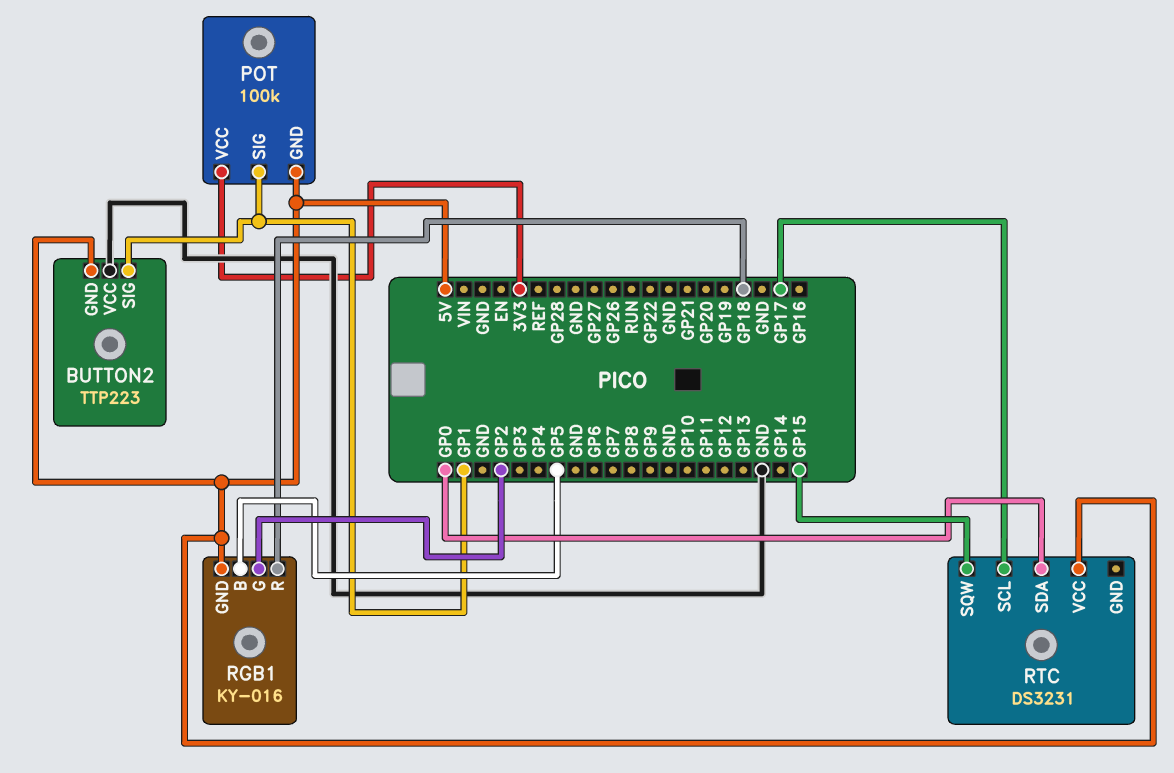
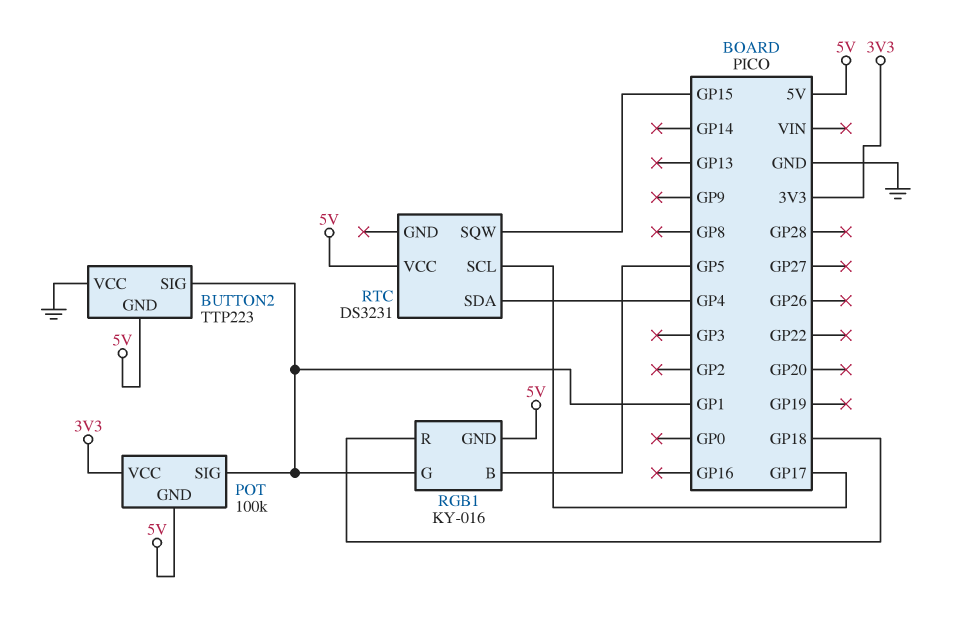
RGB1 pin G: GP2 -> GP1
RTC pin SDA: GP0 -> GP4

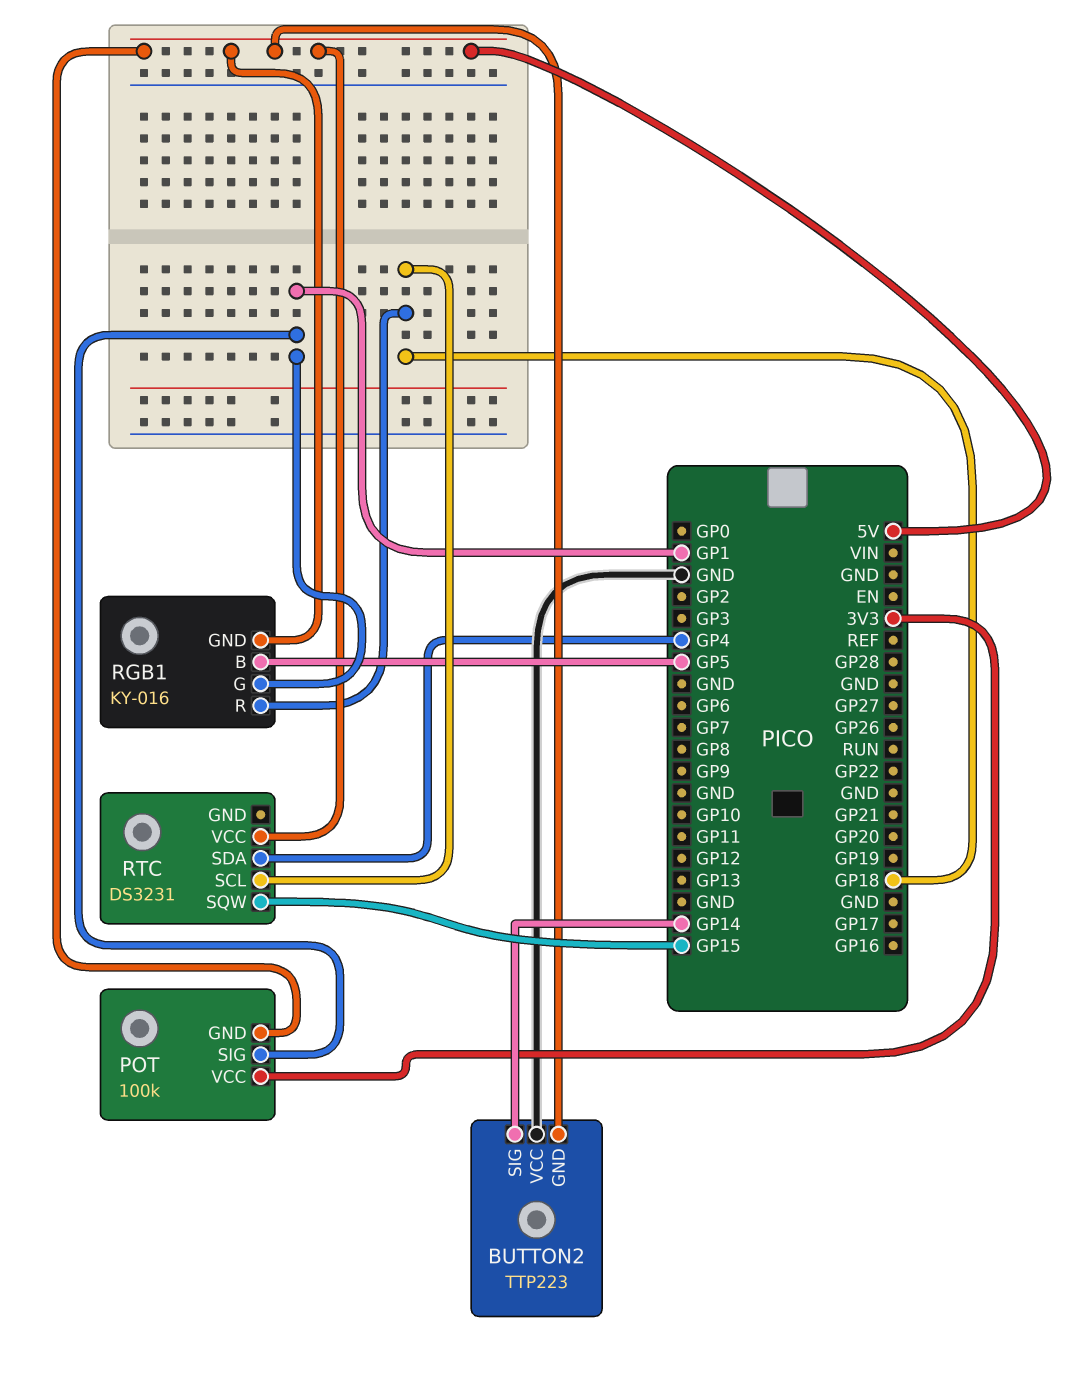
BUTTON2 pin SIG: GP1 -> GP14
RTC pin SCL: GP17 -> GP18

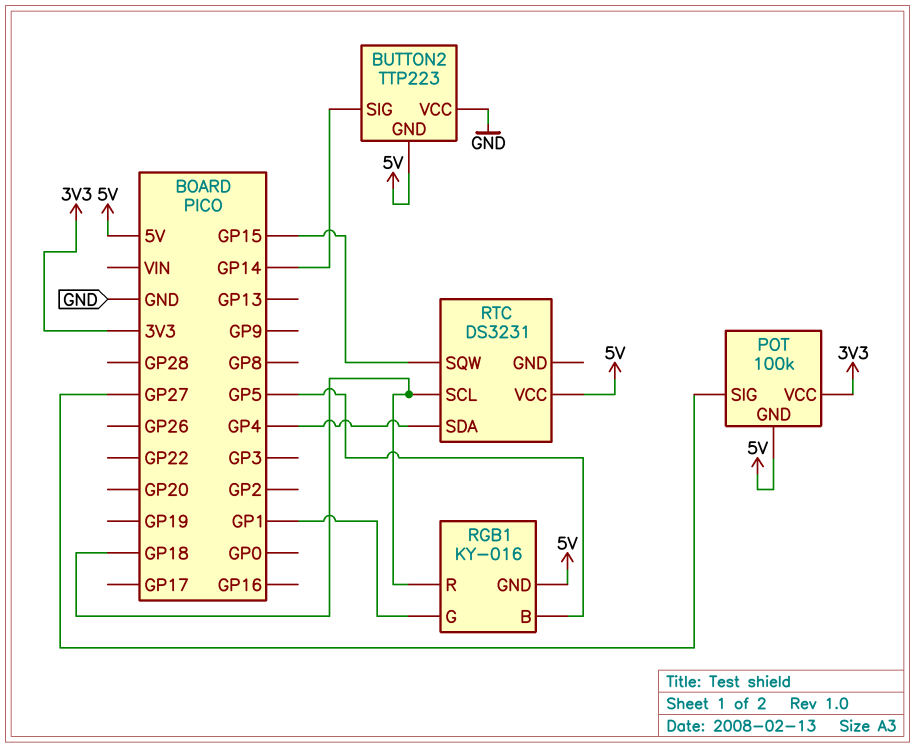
POT pin SIG: GP1 -> GP27

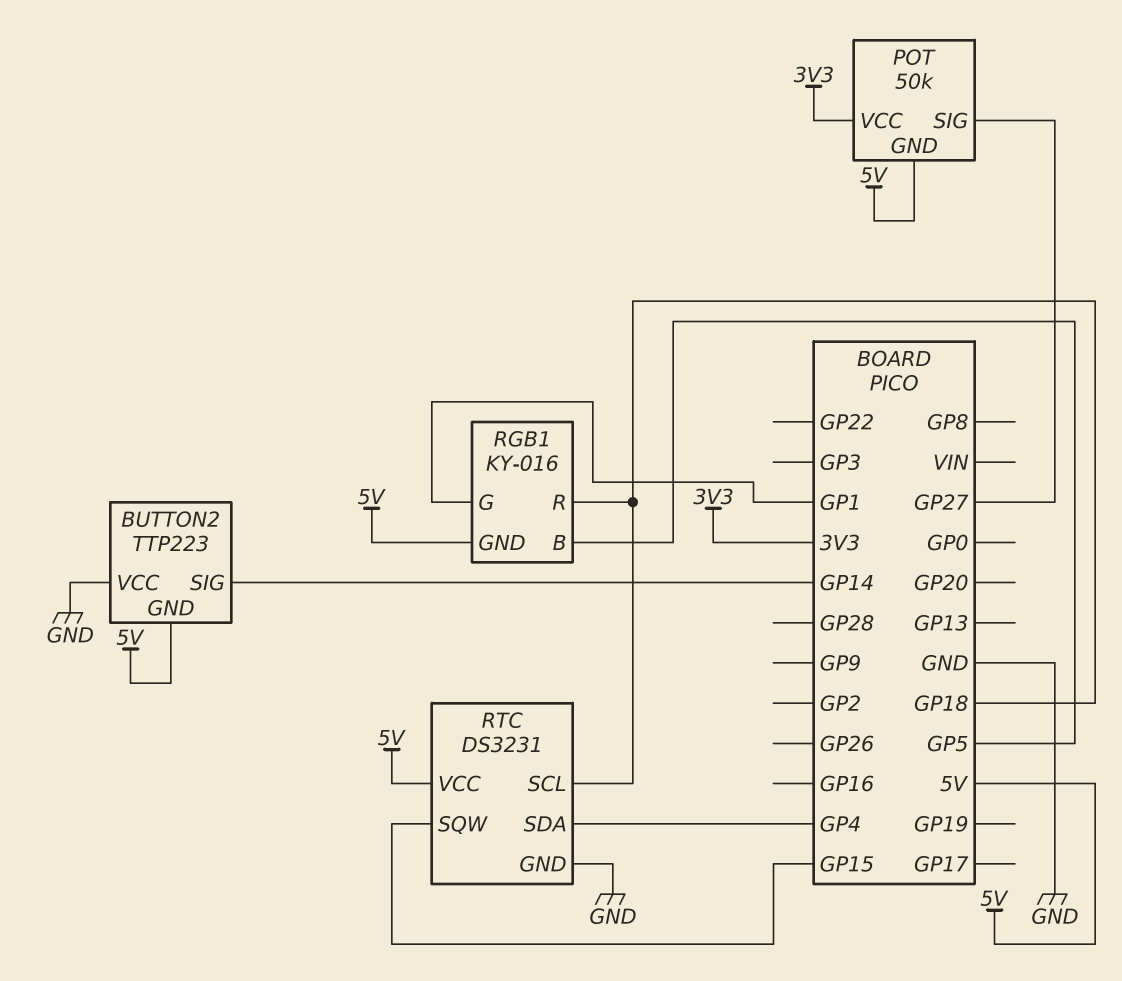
POT: 100k -> 50k
RTC pin GND: none -> GND

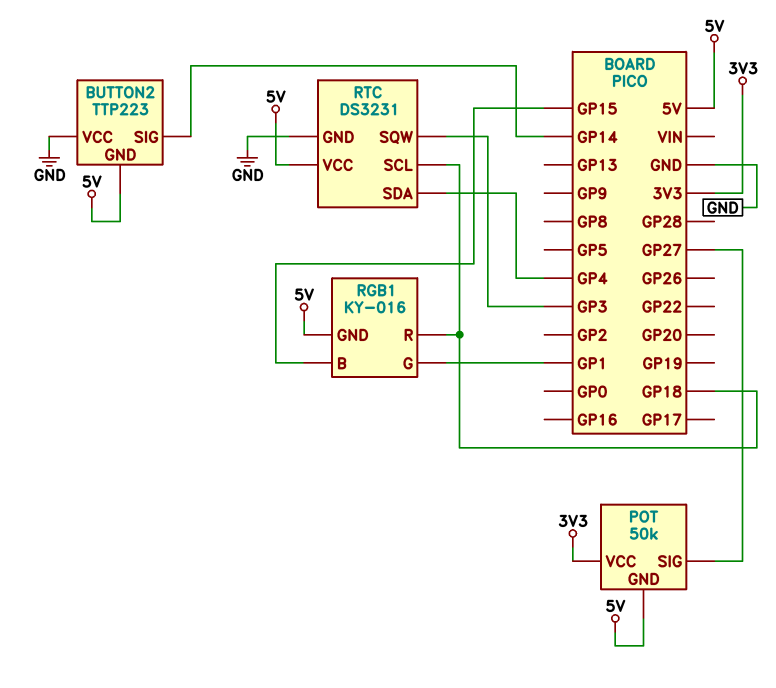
RGB1 pin B: GP5 -> GP15
RTC pin SQW: GP15 -> GP3

